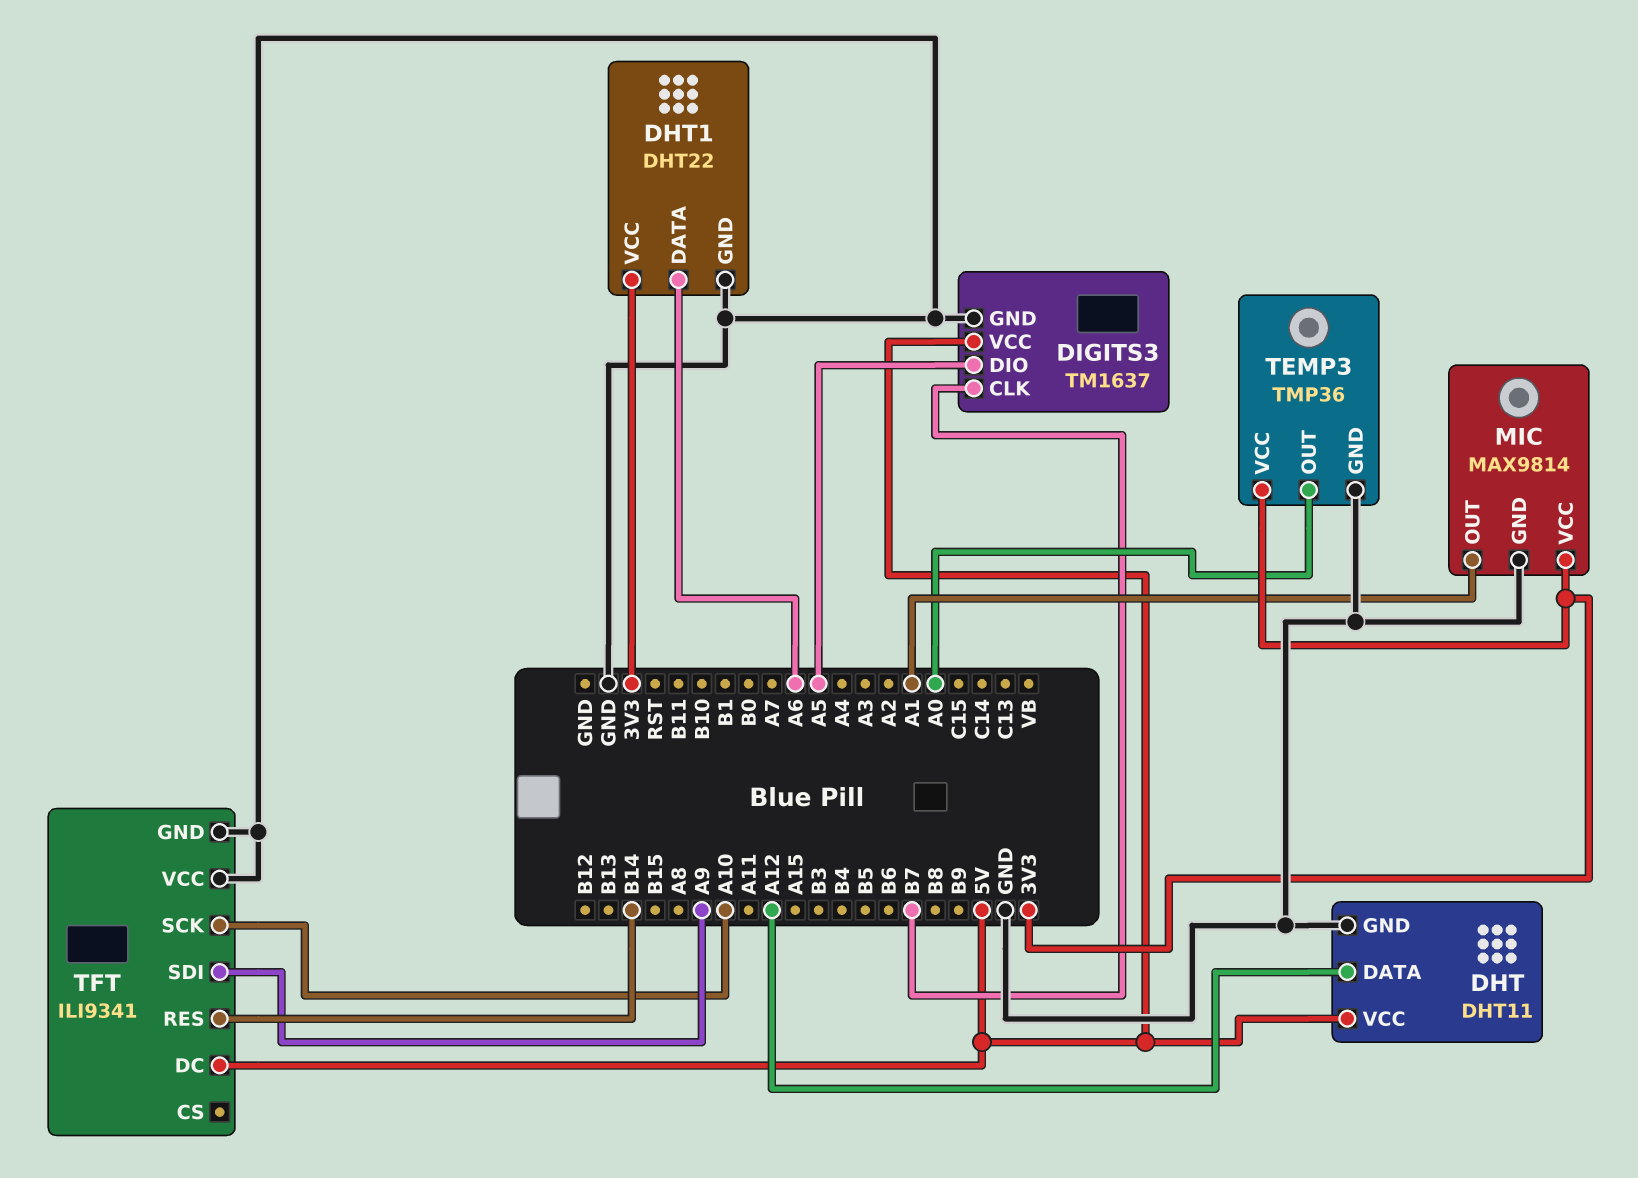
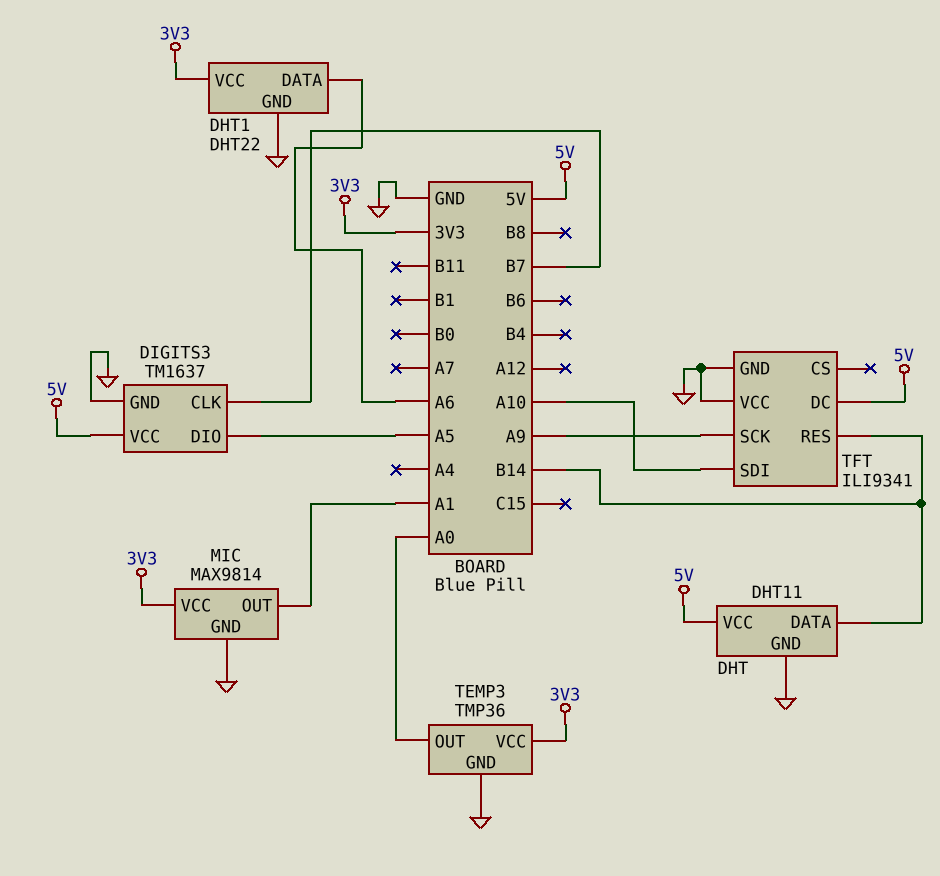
DHT pin DATA: A12 -> B14
TFT pin SCK: A10 -> A9
TFT pin SDI: A9 -> A10

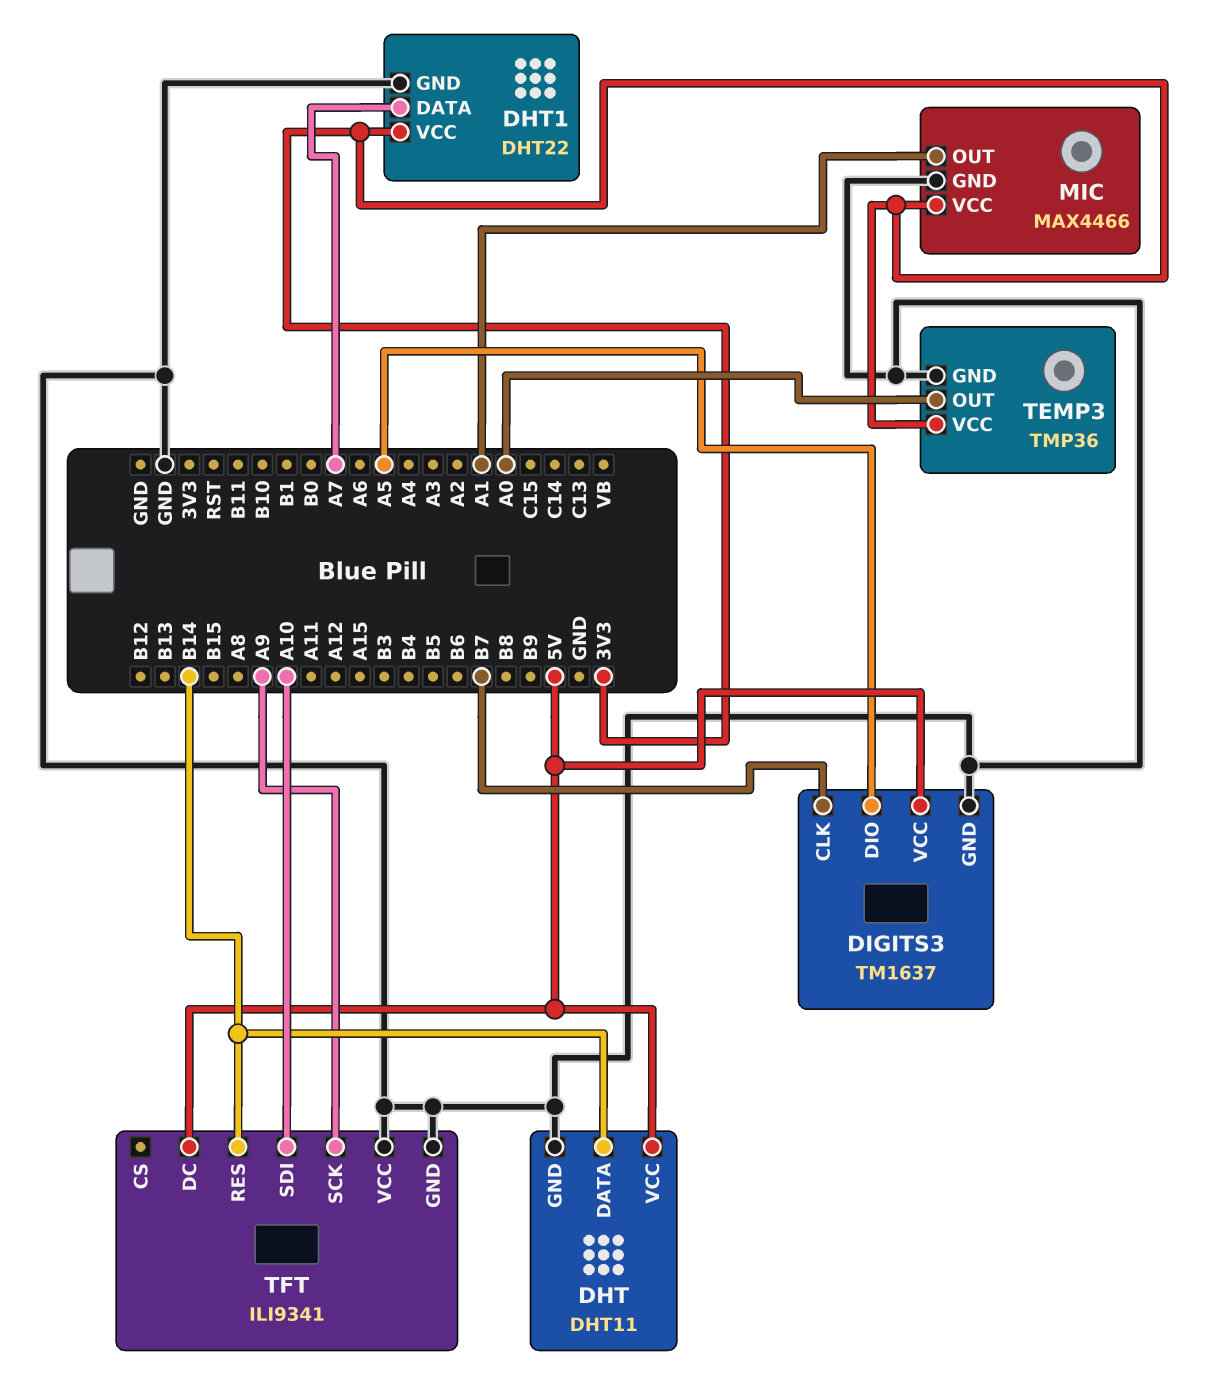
DHT1 pin DATA: A6 -> A7
MIC: MAX9814 -> MAX4466

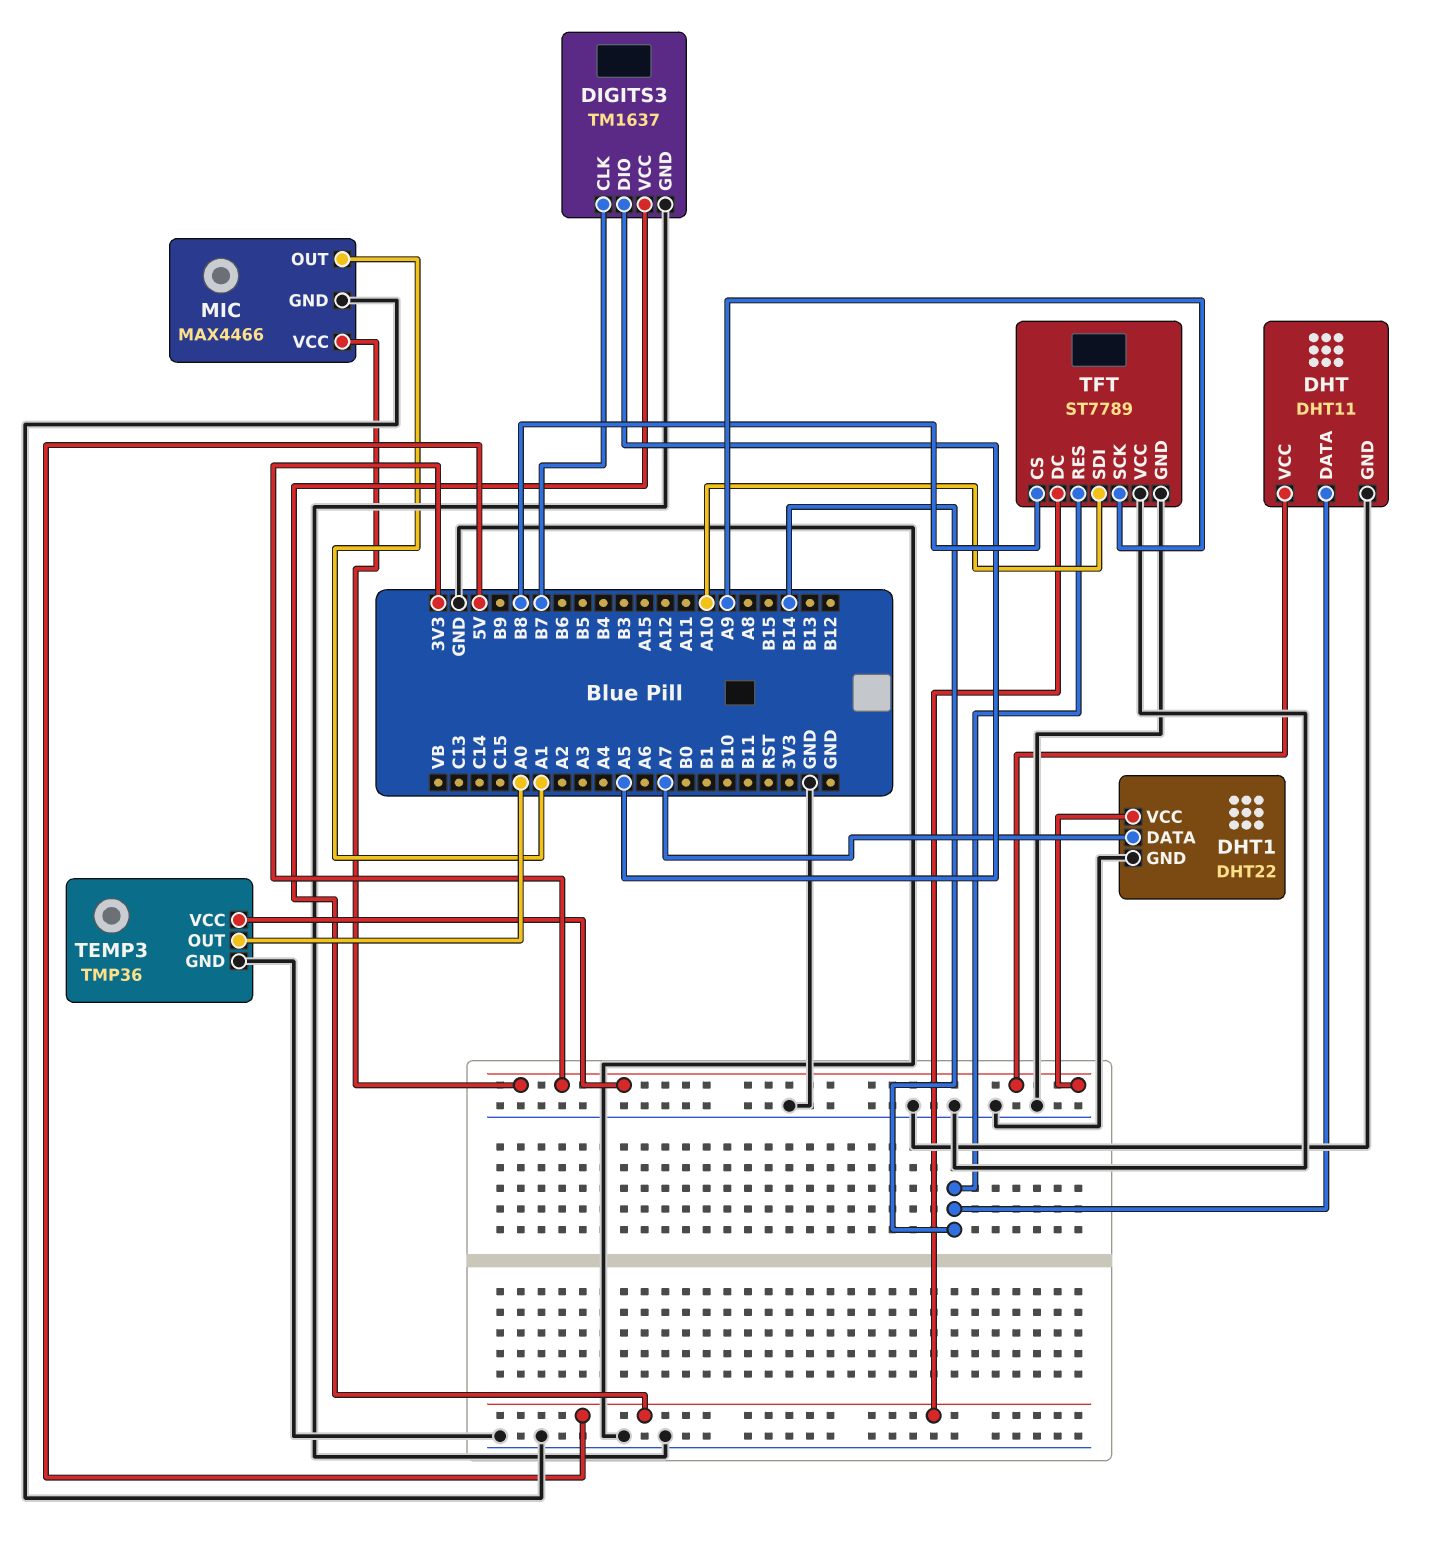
DHT pin VCC: 5V -> 3V3
TFT: ILI9341 -> ST7789
TFT pin CS: none -> B8

